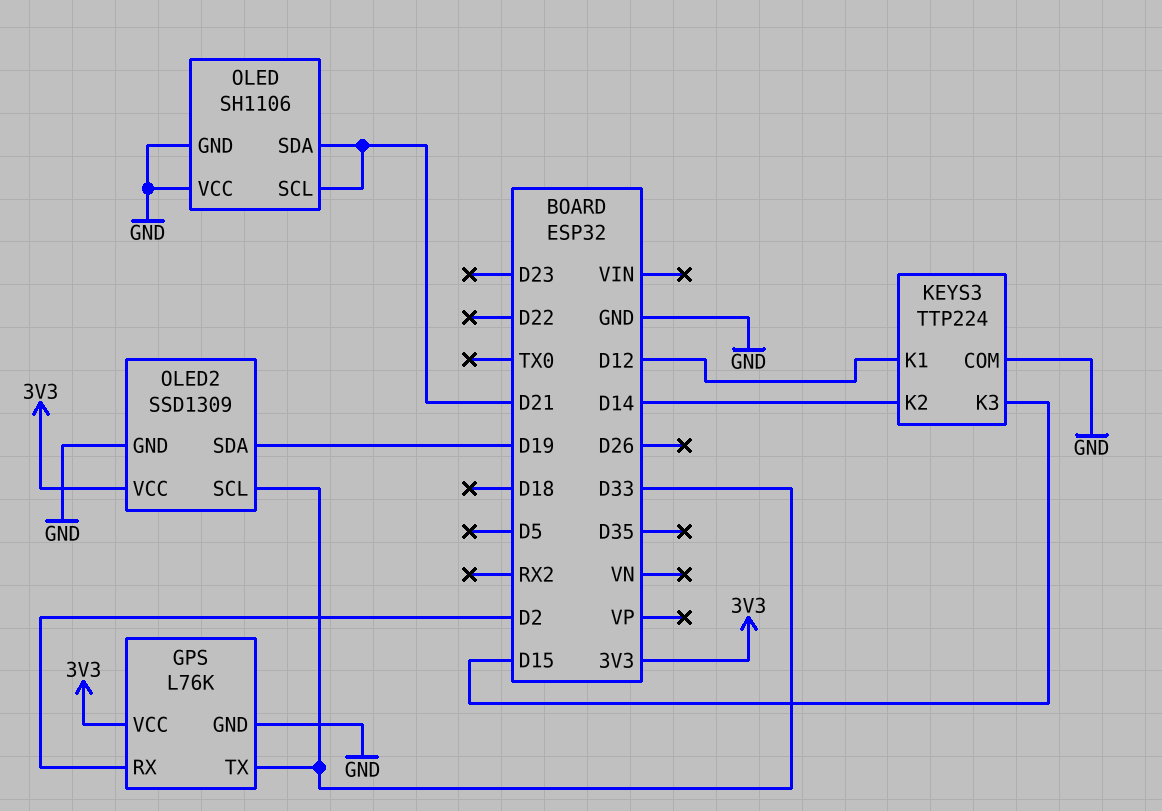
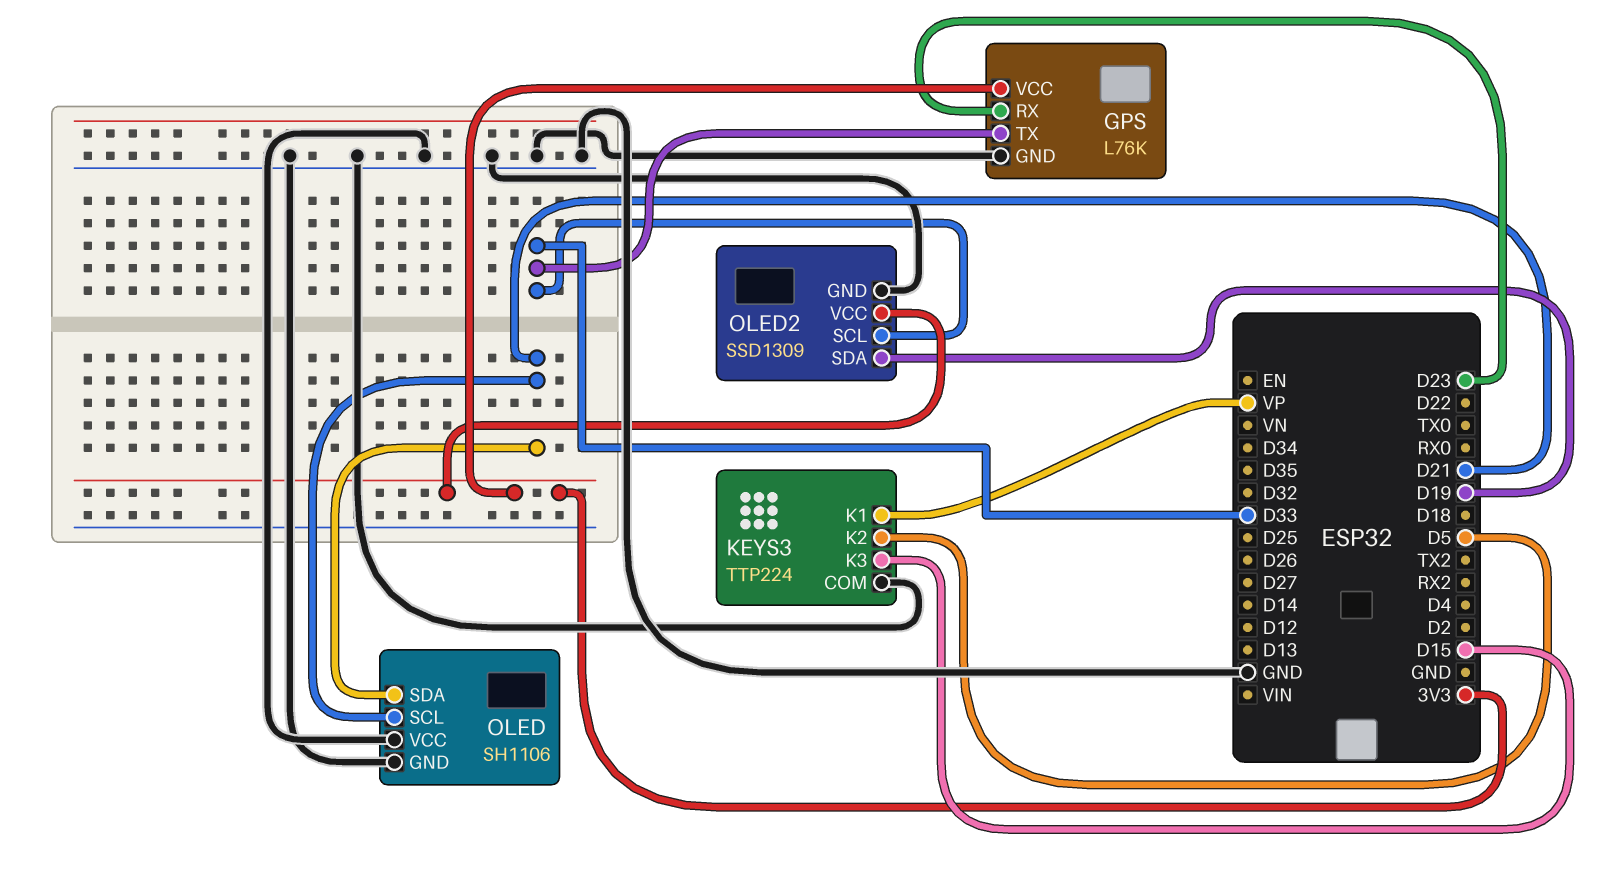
GPS pin RX: D2 -> D23
KEYS3 pin K1: D12 -> VP
KEYS3 pin K2: D14 -> D5

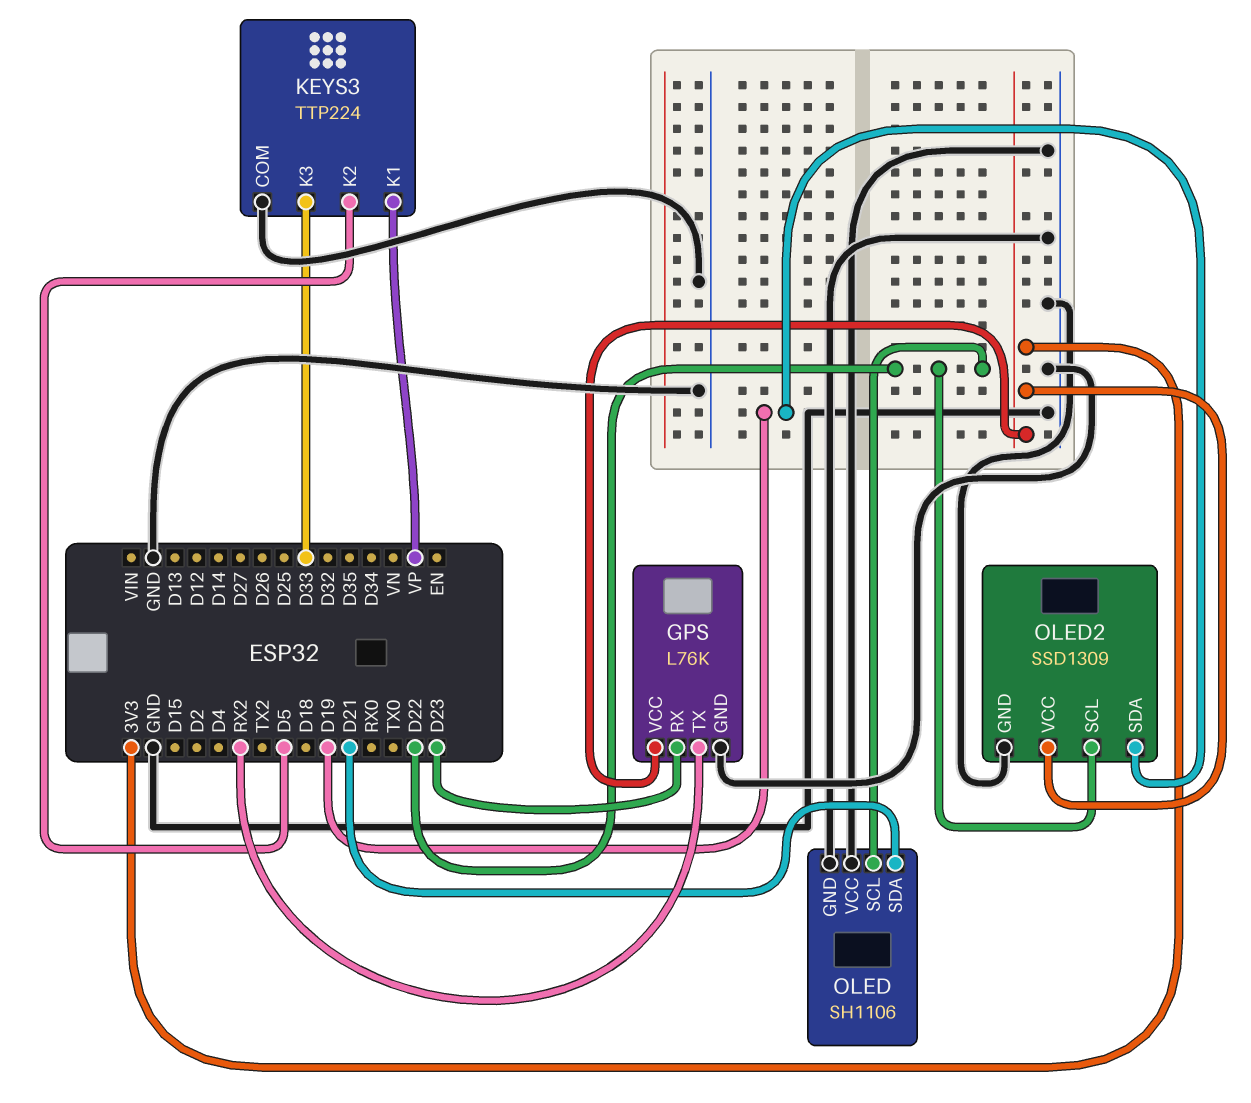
GPS pin TX: D33 -> RX2
KEYS3 pin K3: D15 -> D33
OLED pin SCL: D21 -> D22
OLED2 pin SCL: D33 -> D22

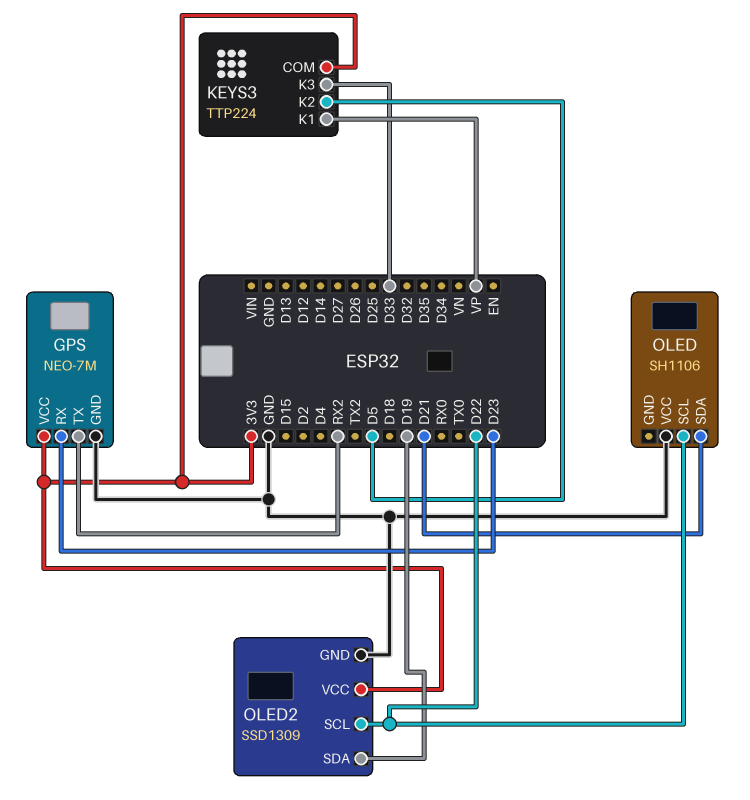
GPS: L76K -> NEO-7M
KEYS3 pin COM: GND -> 3V3
OLED pin GND: GND -> none

